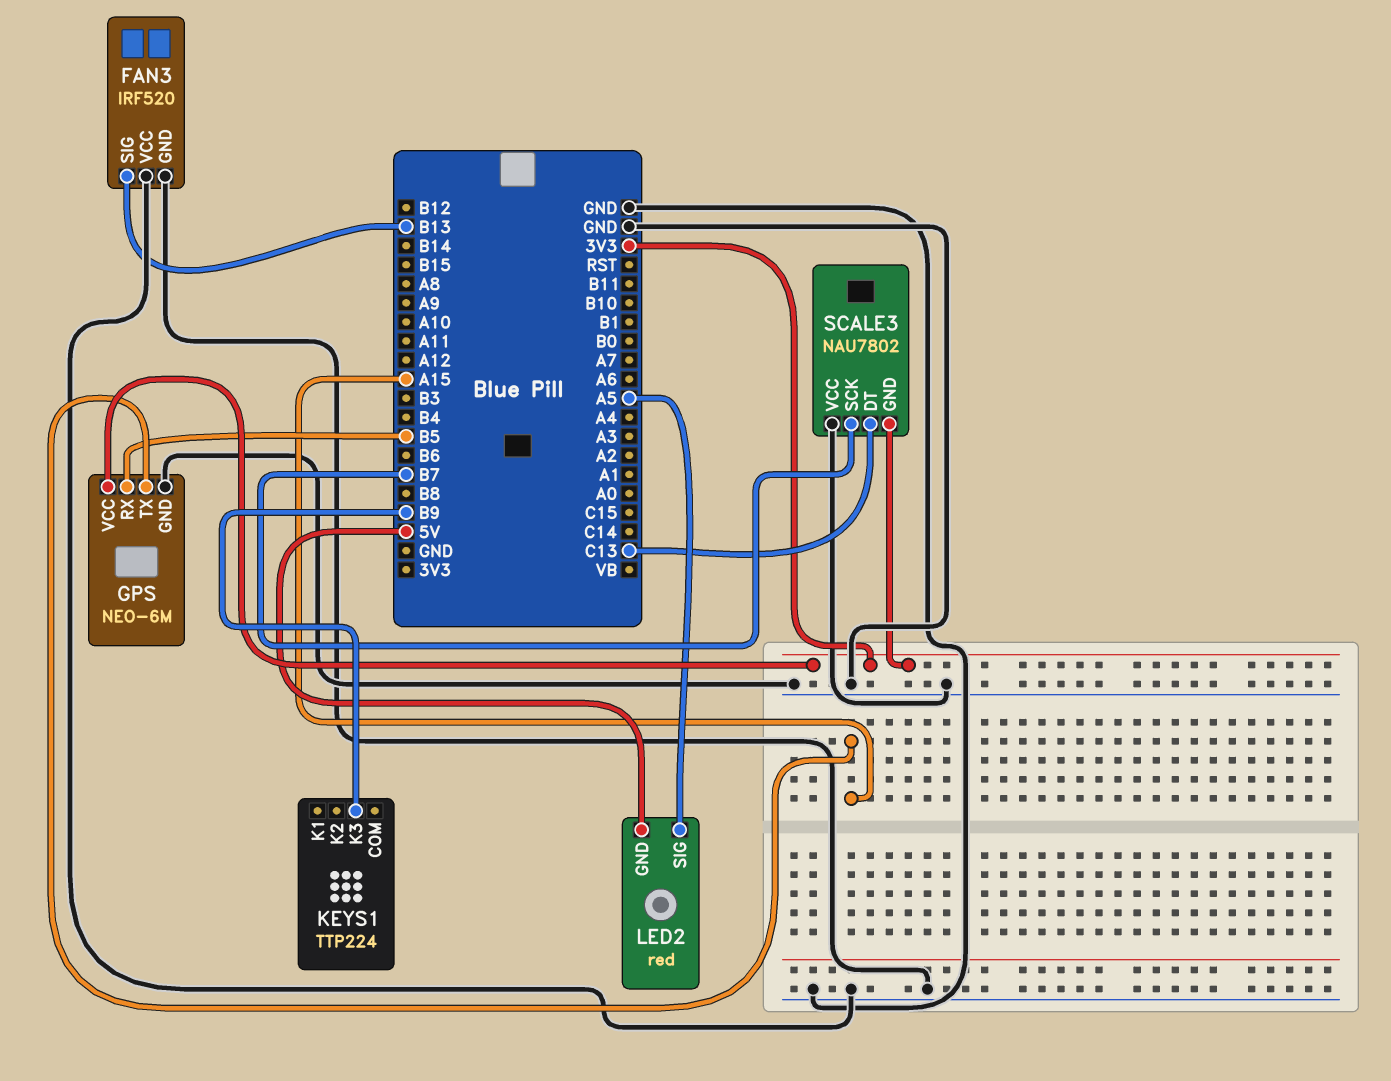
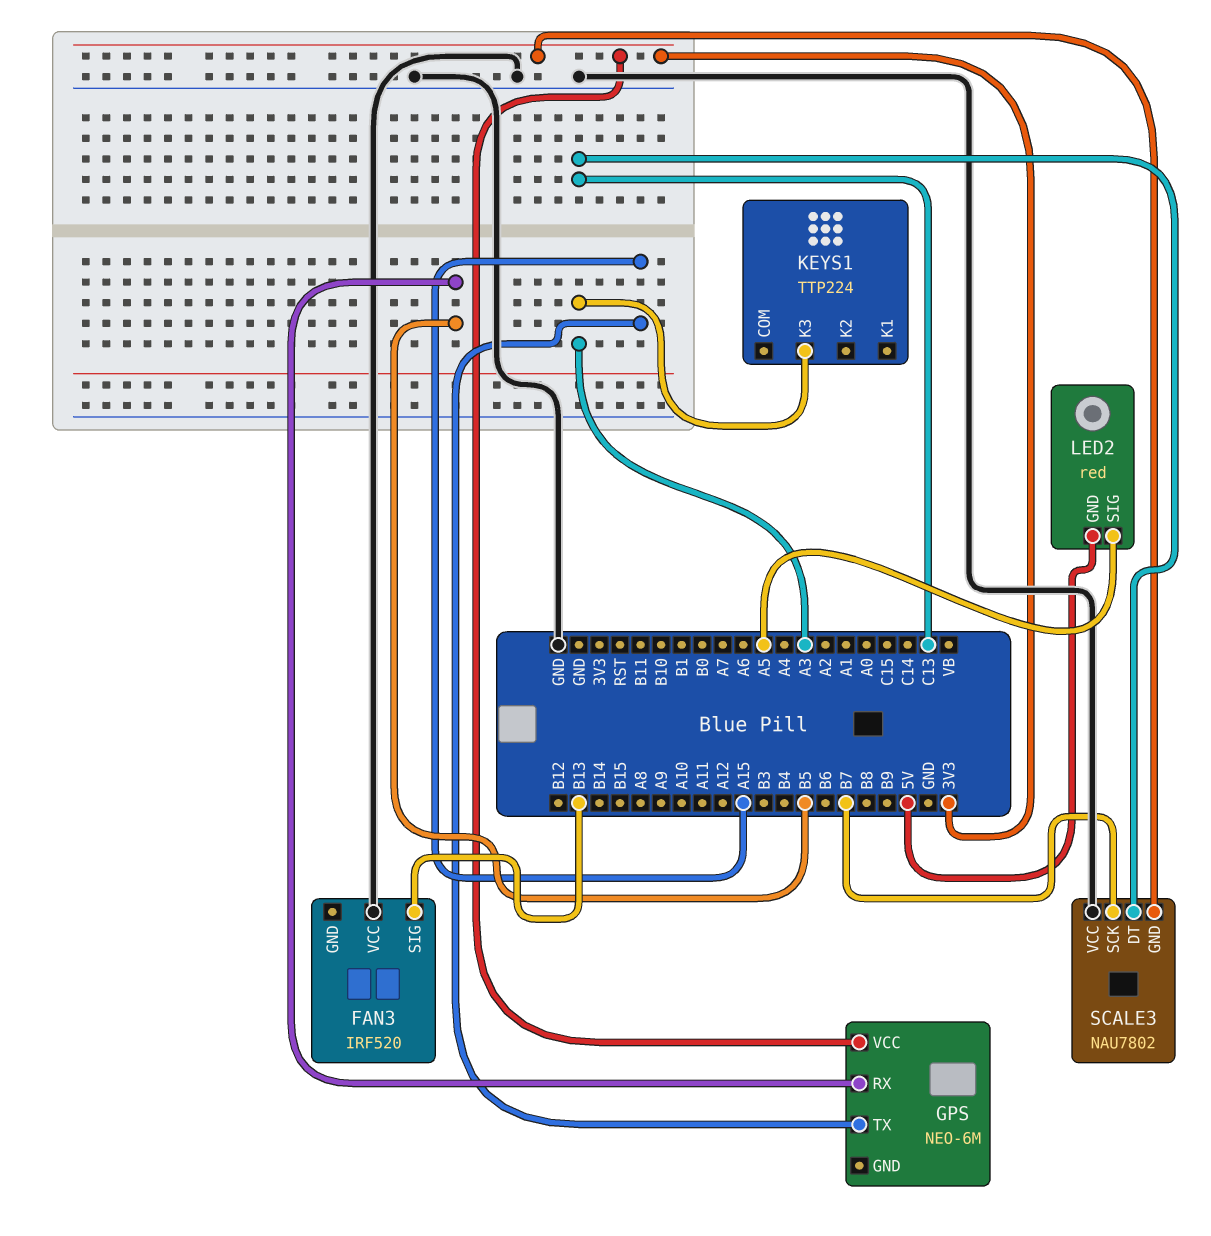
FAN3 pin GND: GND -> none
GPS pin GND: GND -> none
KEYS1 pin K3: B9 -> A3

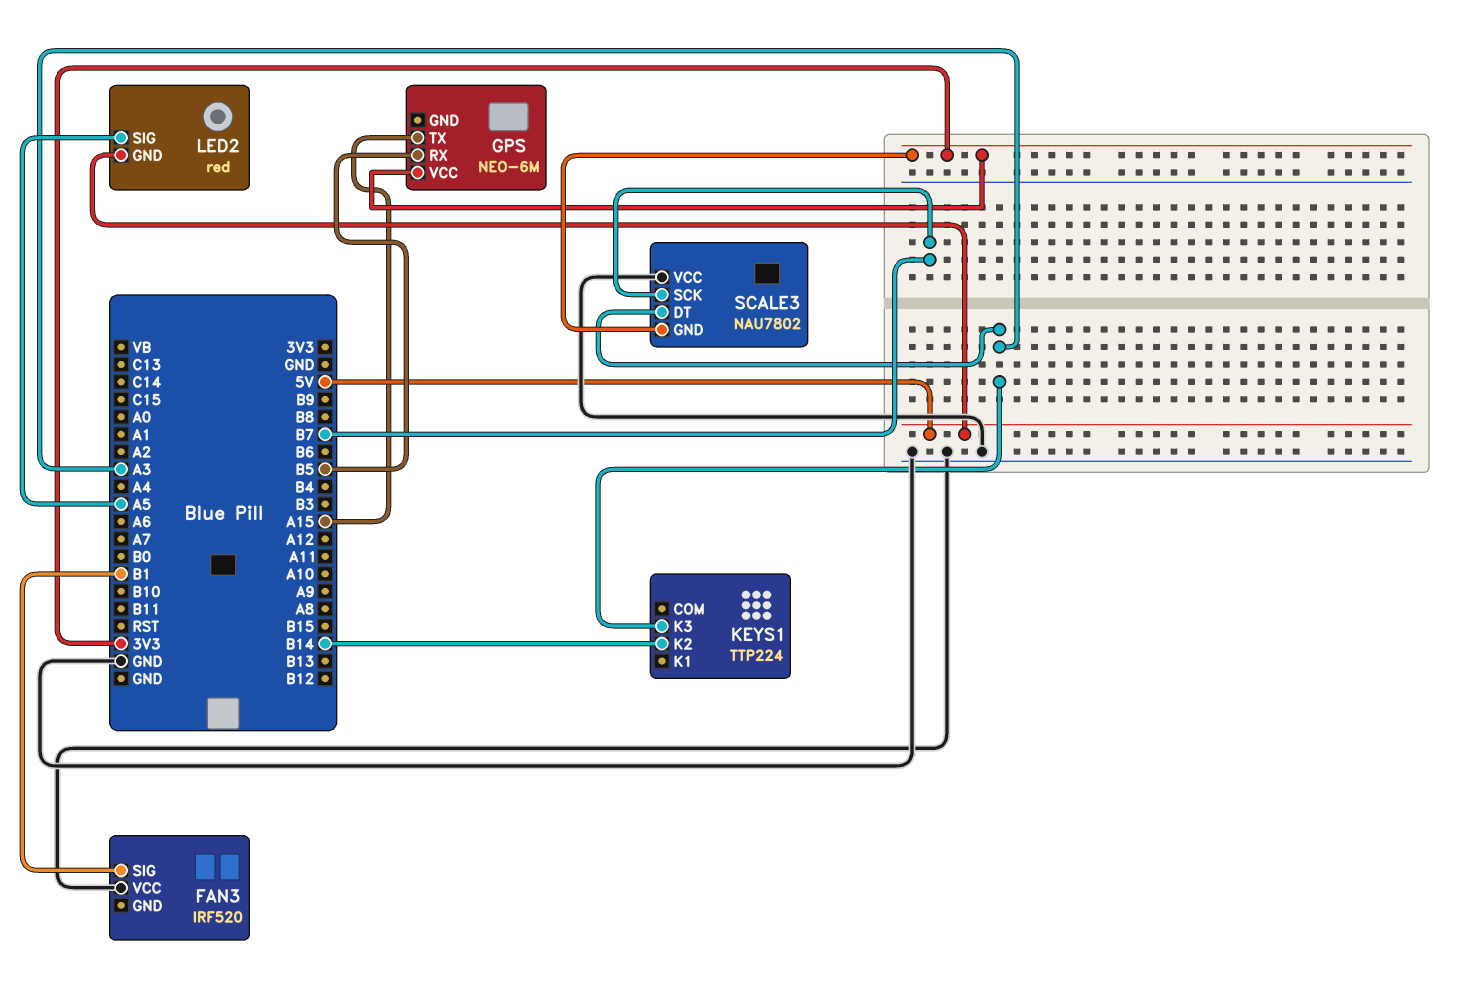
FAN3 pin SIG: B13 -> B1
KEYS1 pin K2: none -> B14
SCALE3 pin DT: C13 -> A3

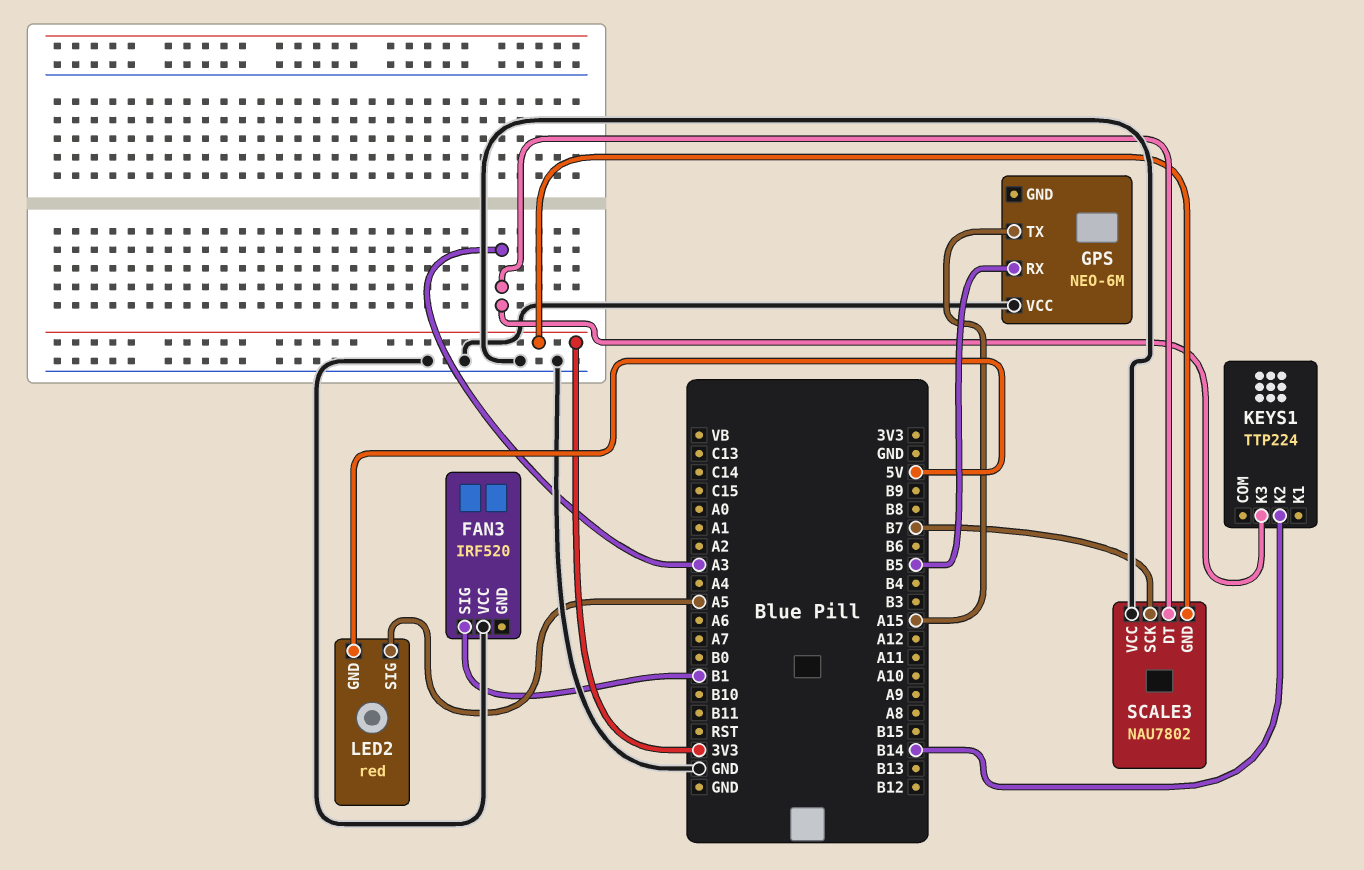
GPS pin VCC: 3V3 -> GND

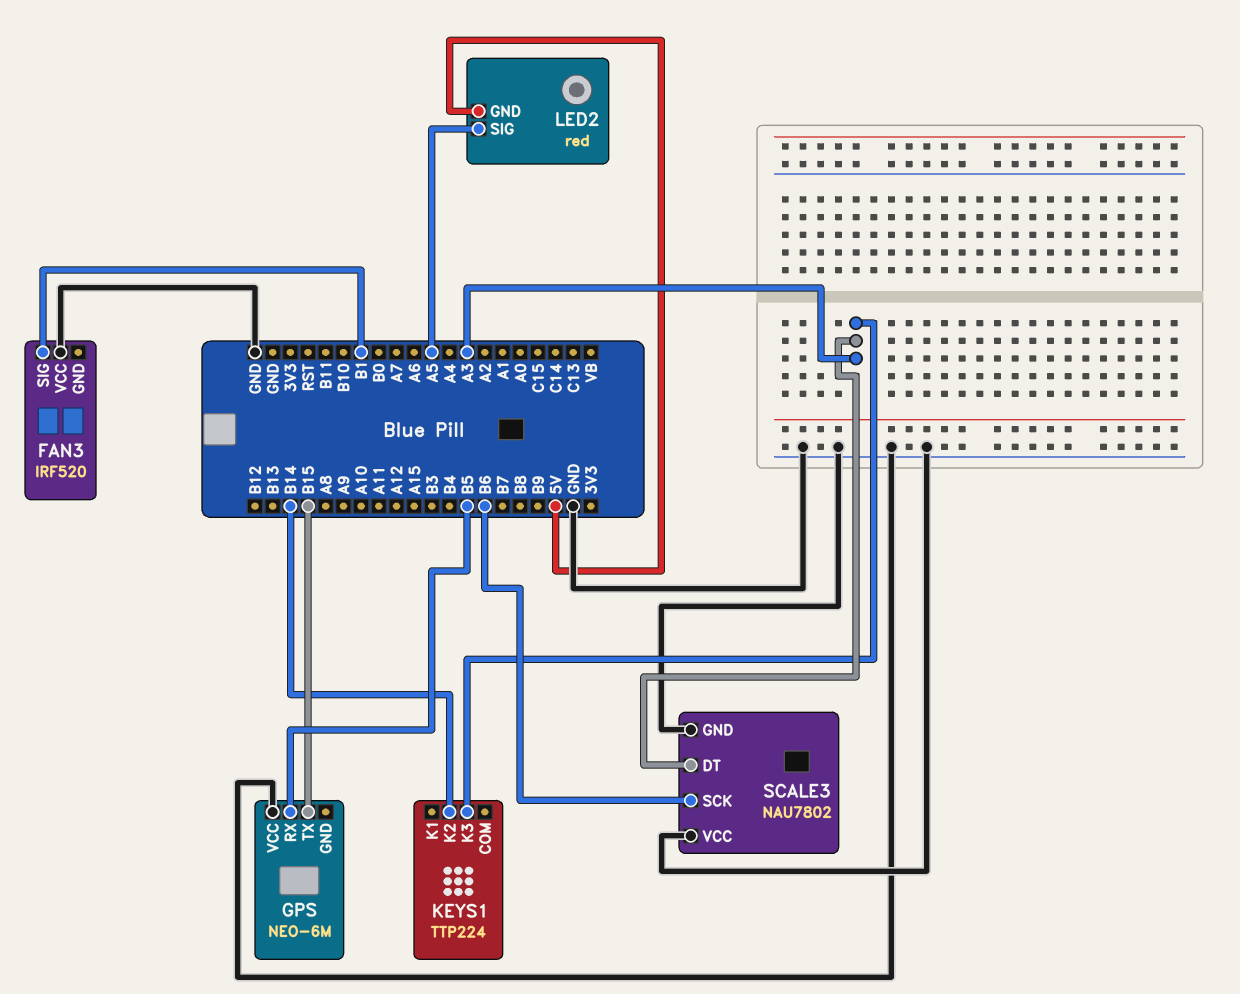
GPS pin TX: A15 -> B15
SCALE3 pin GND: 3V3 -> GND
SCALE3 pin SCK: B7 -> B6

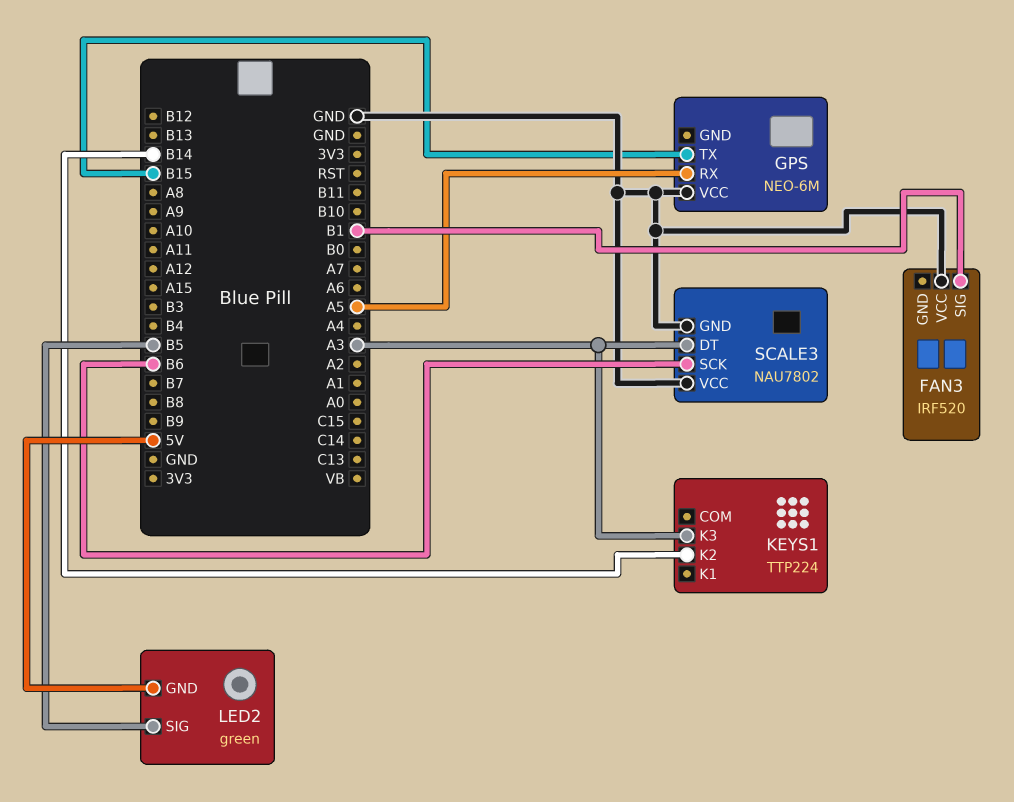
GPS pin RX: B5 -> A5
LED2: red -> green
LED2 pin SIG: A5 -> B5

